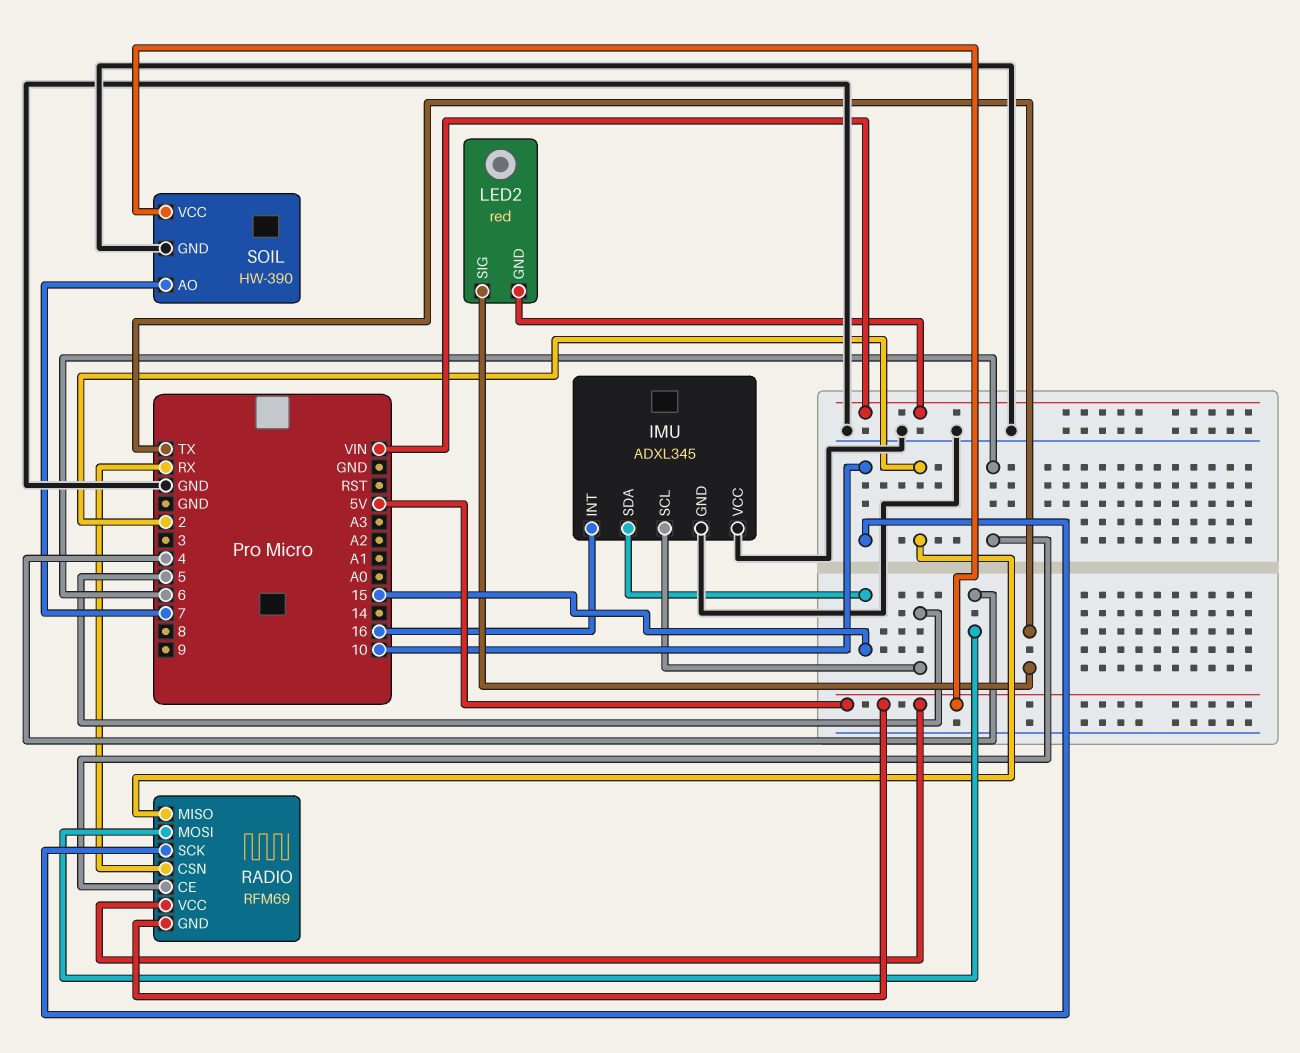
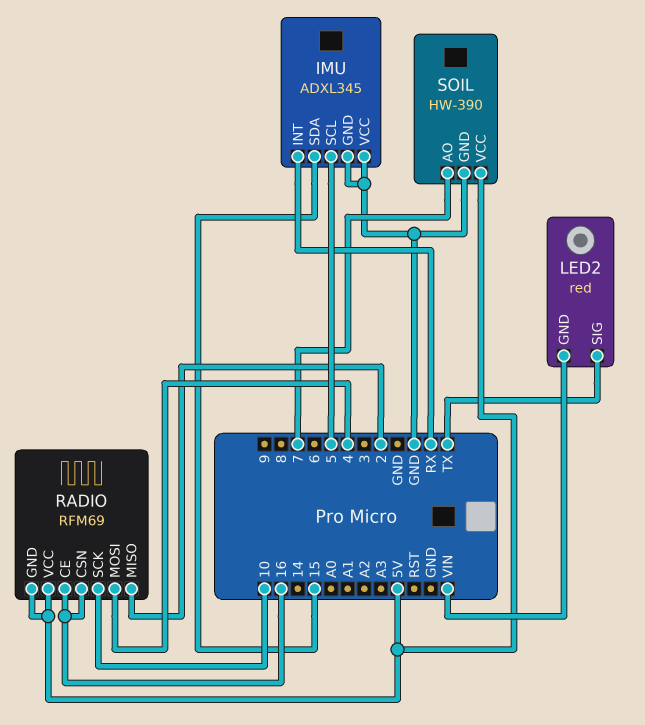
IMU pin INT: 16 -> RX
RADIO pin CE: 6 -> 16
RADIO pin CSN: RX -> 16

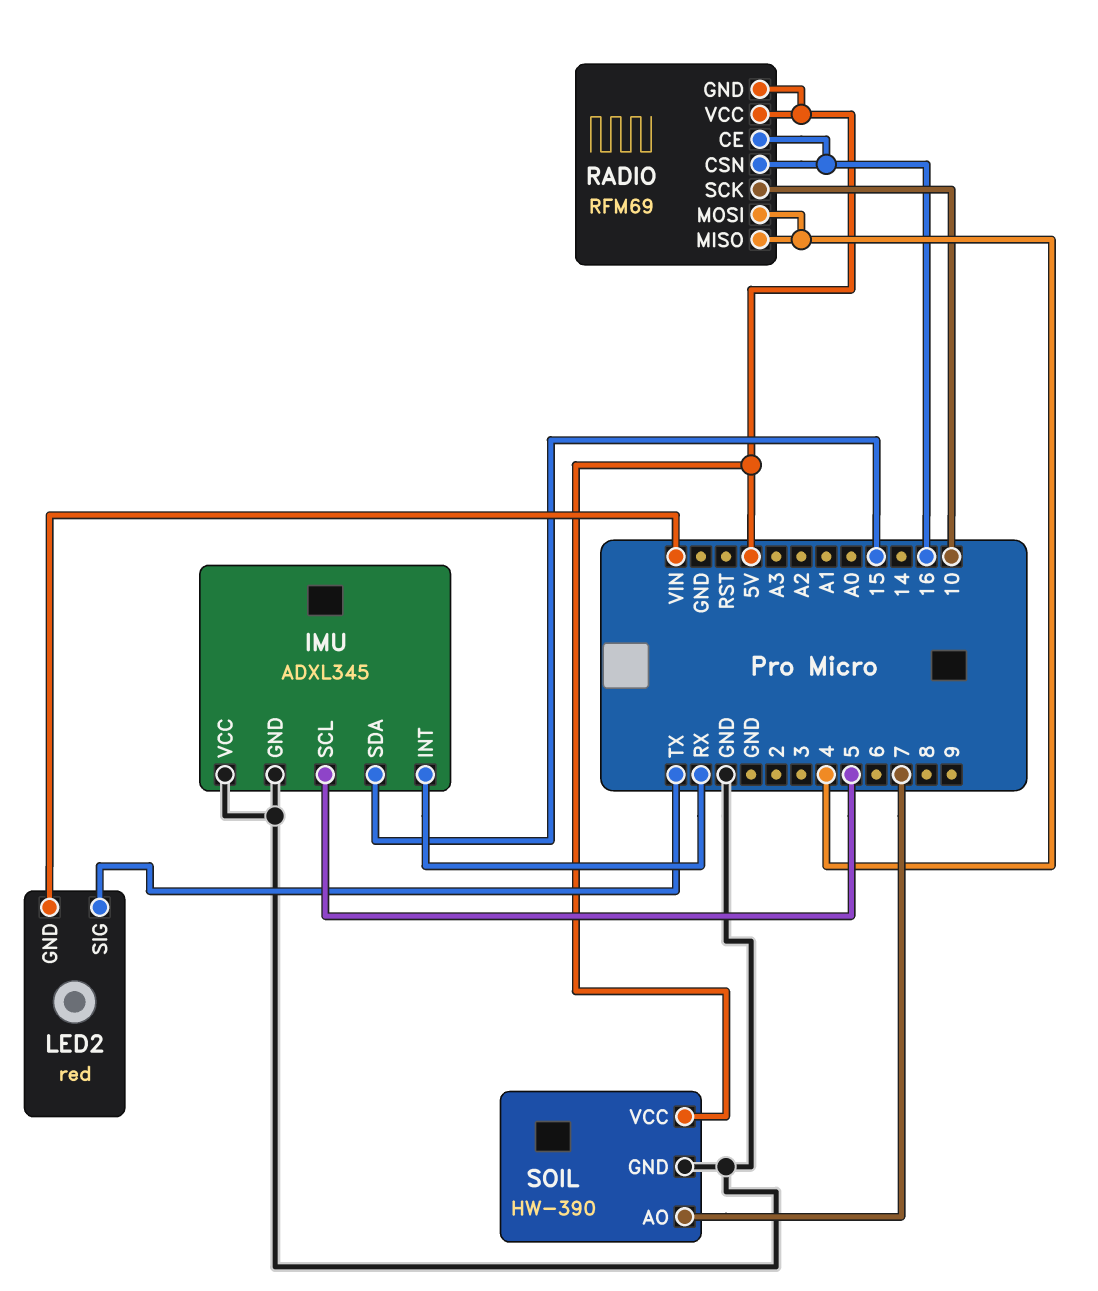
RADIO pin MISO: 2 -> 4

